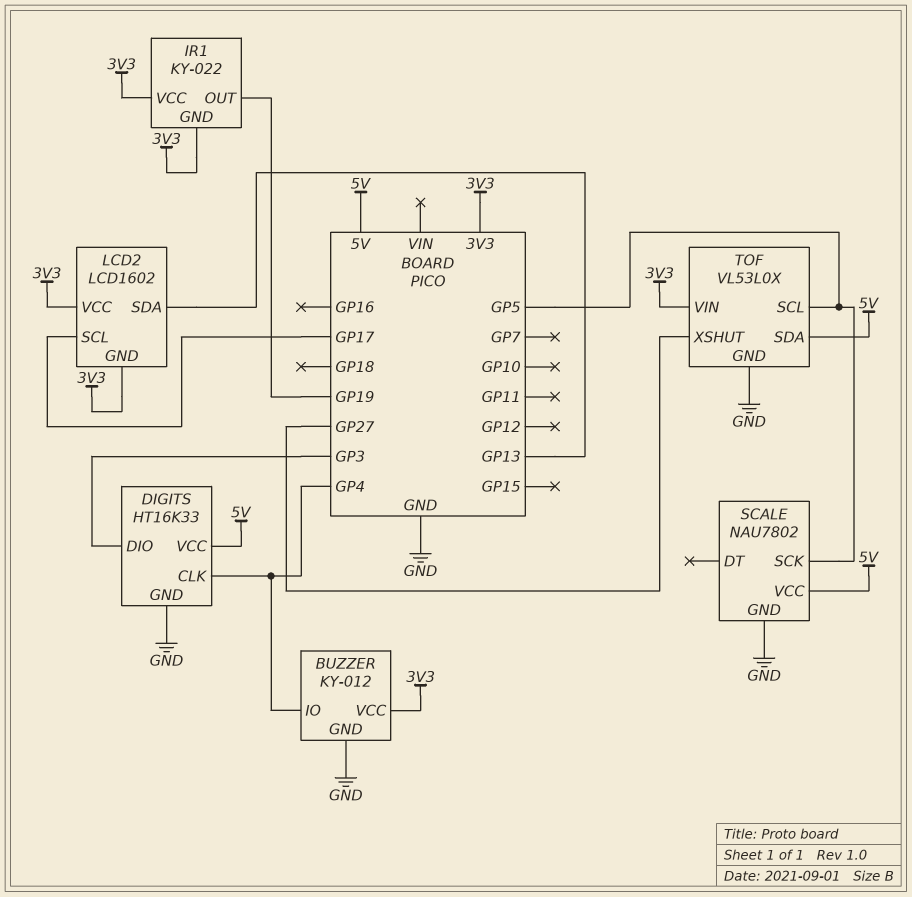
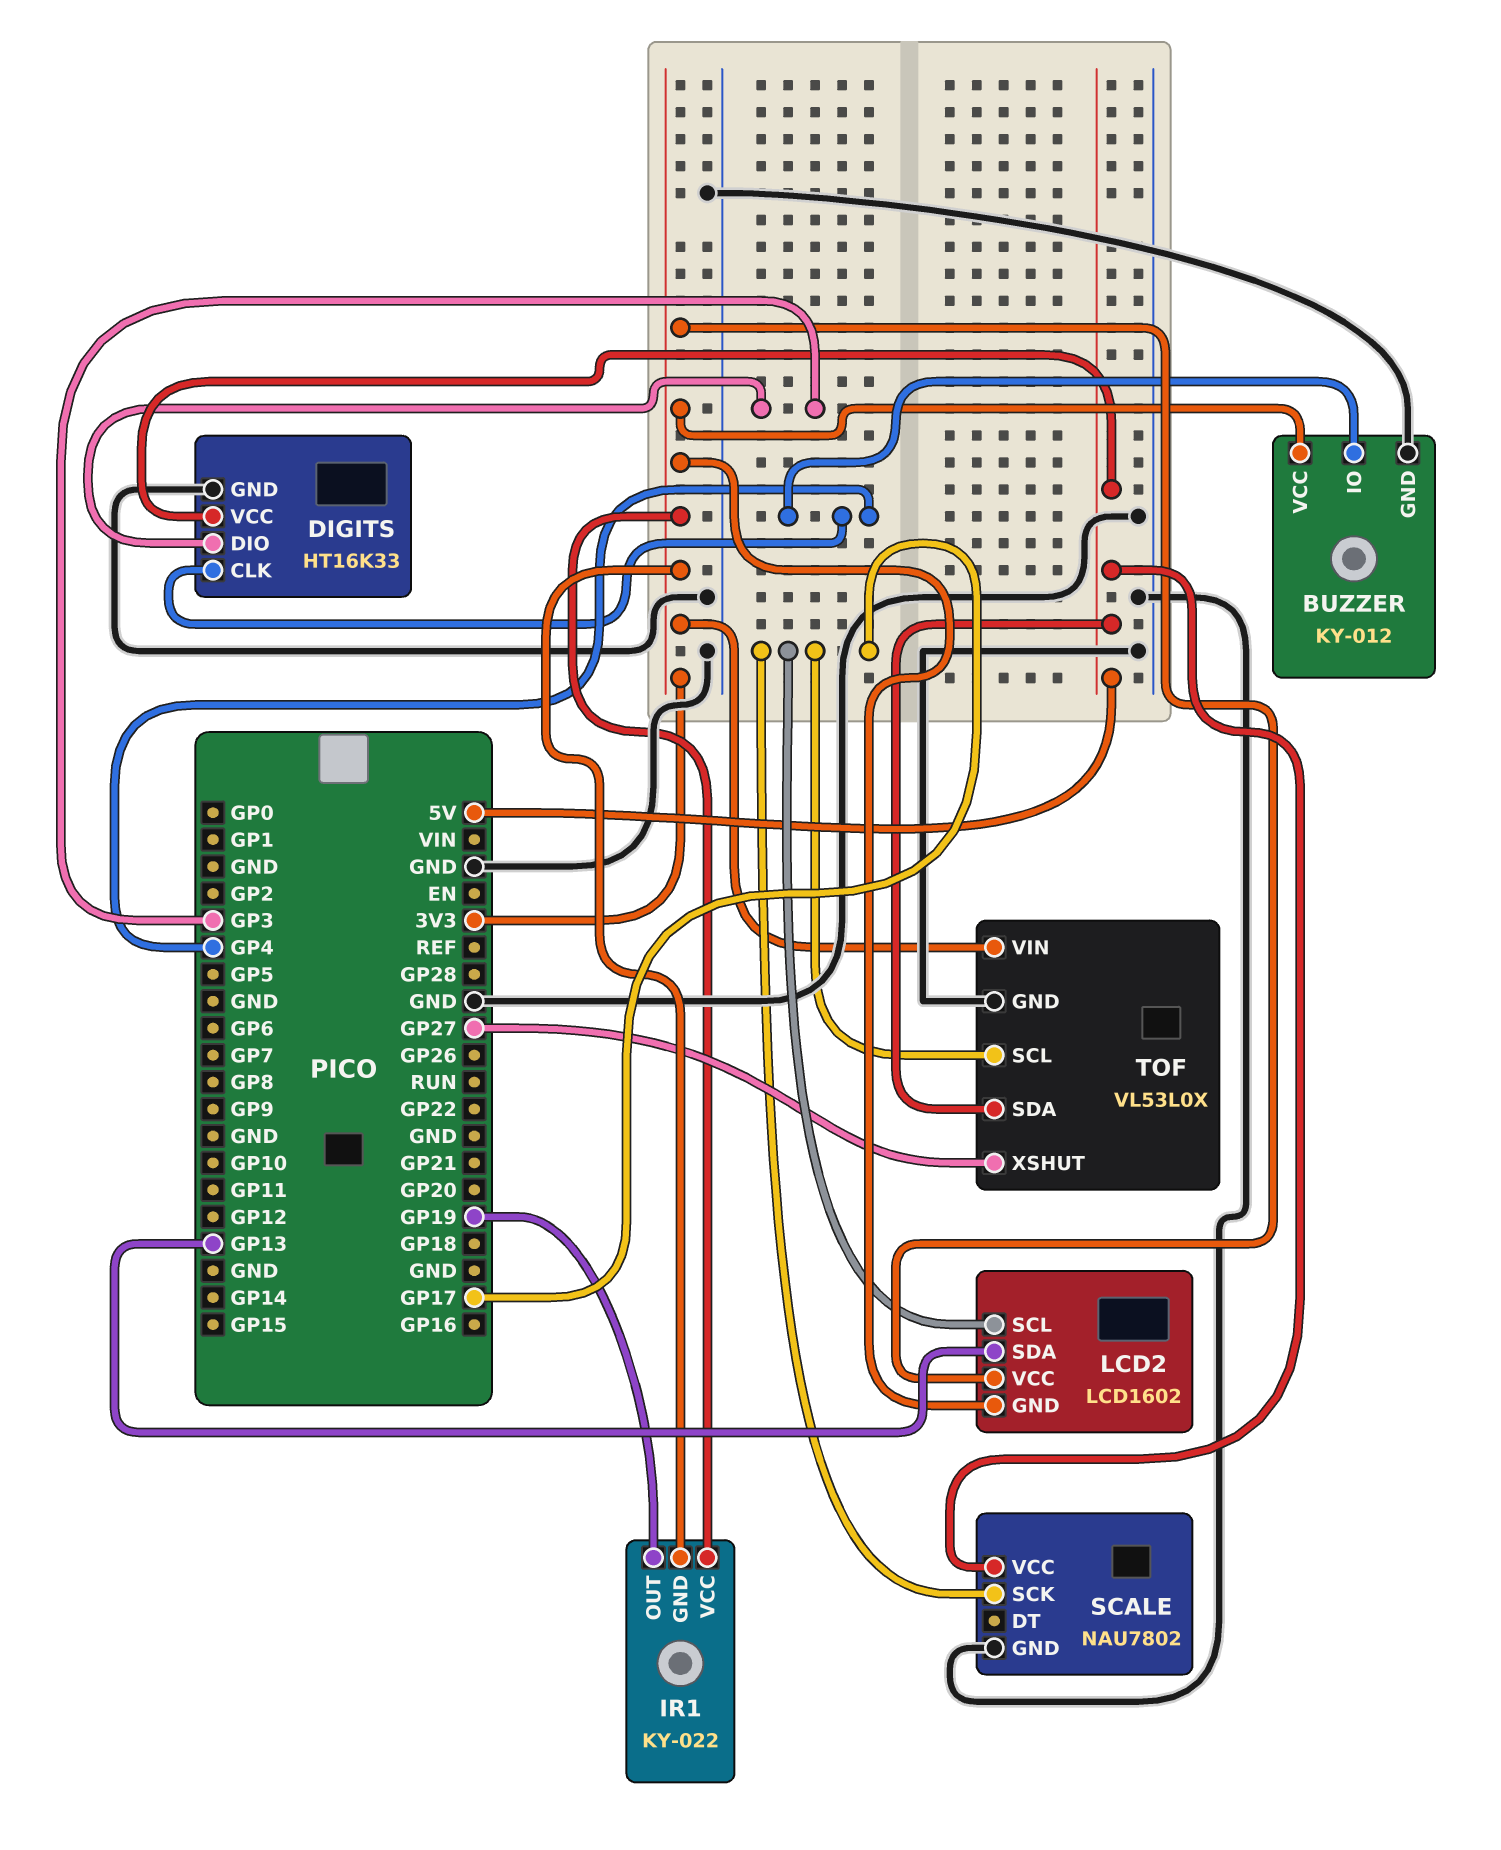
SCALE pin SCK: GP5 -> GP17
TOF pin SCL: GP5 -> GP17

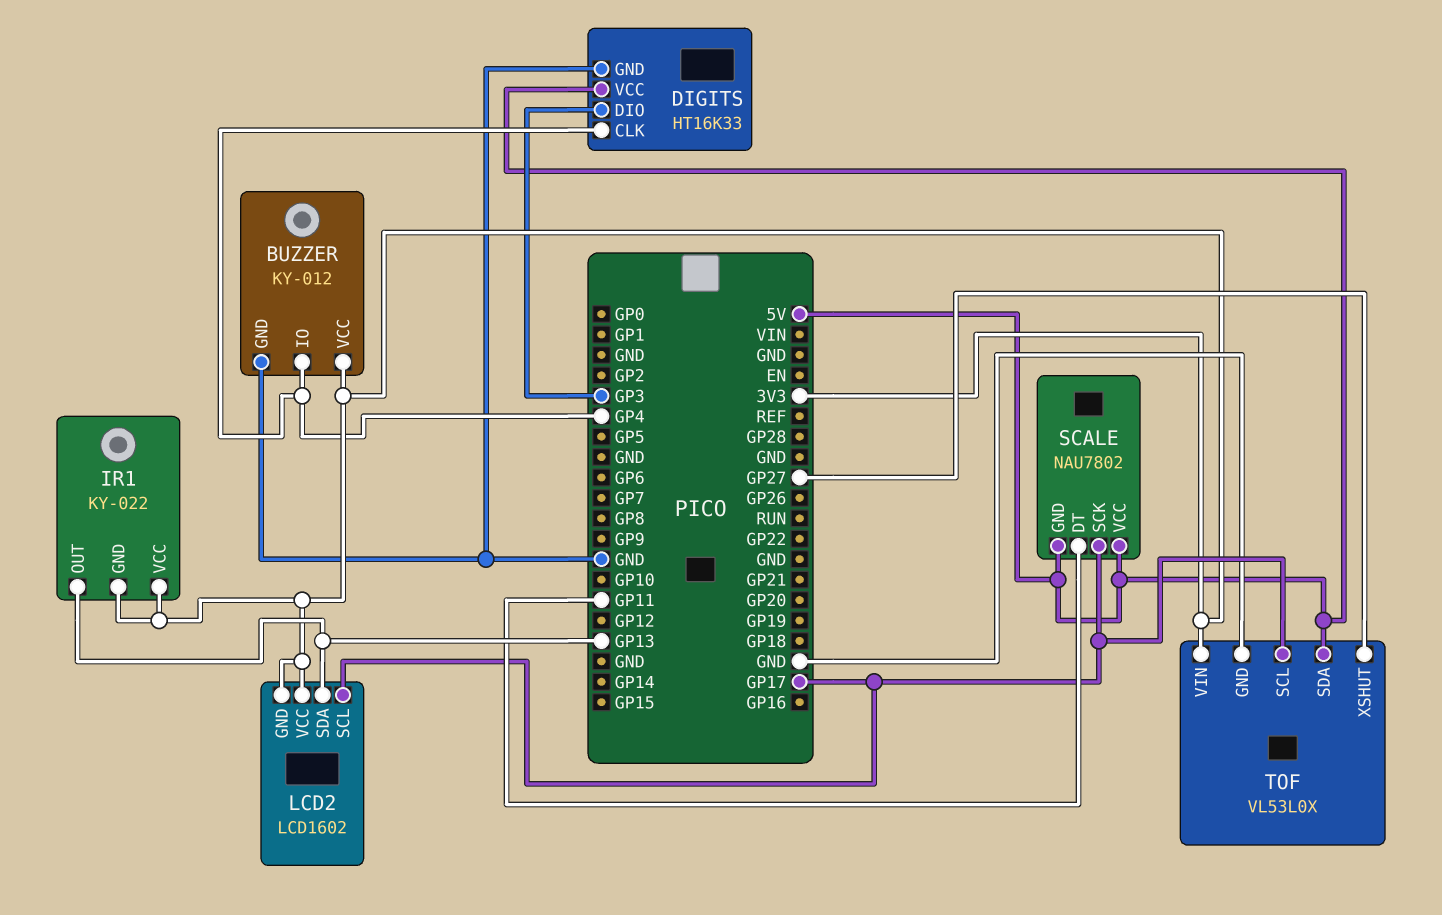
IR1 pin OUT: GP19 -> GP13
SCALE pin DT: none -> GP11
SCALE pin GND: GND -> 5V

